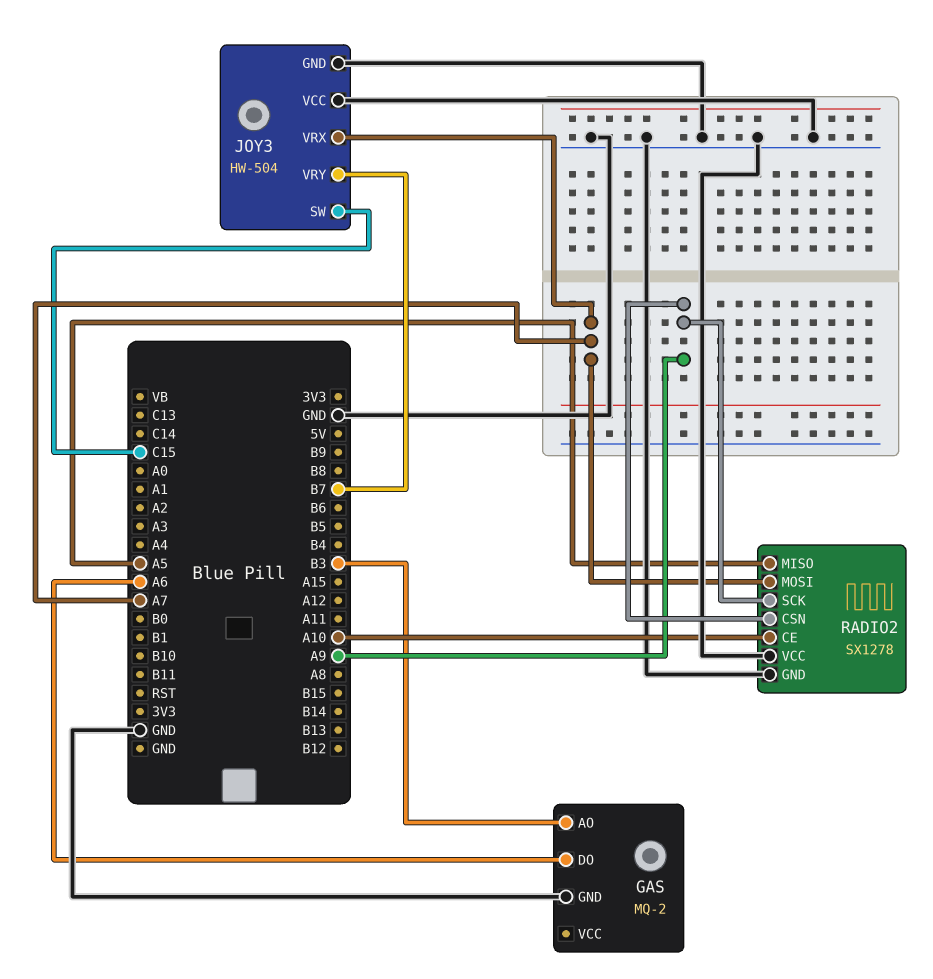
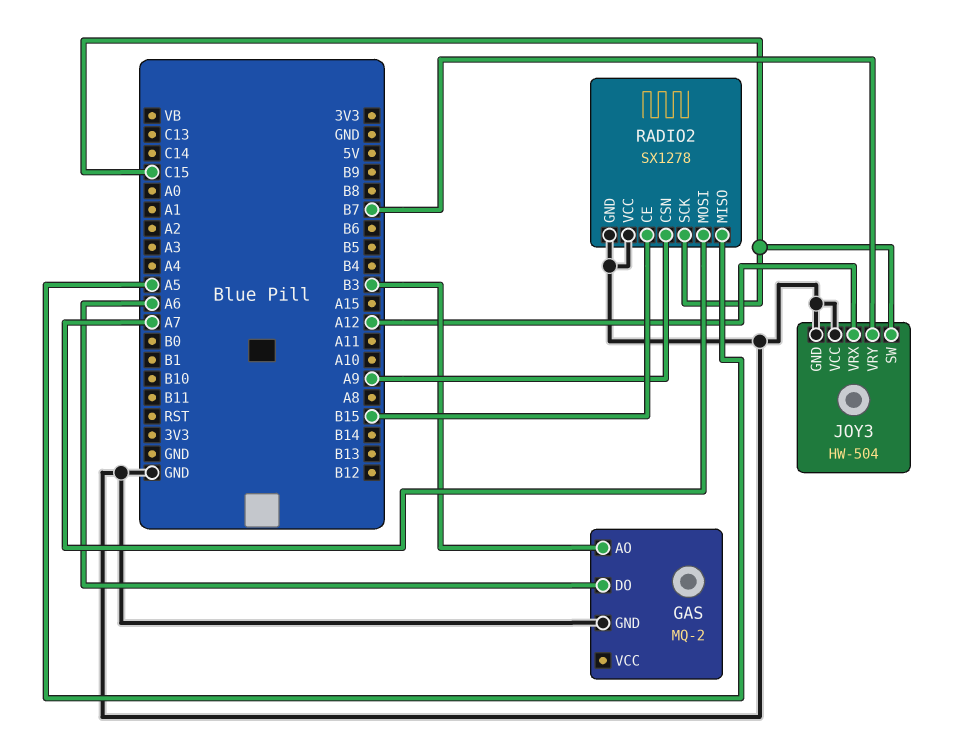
JOY3 pin VRX: A7 -> A12
RADIO2 pin CE: A10 -> B15
RADIO2 pin SCK: A9 -> C15

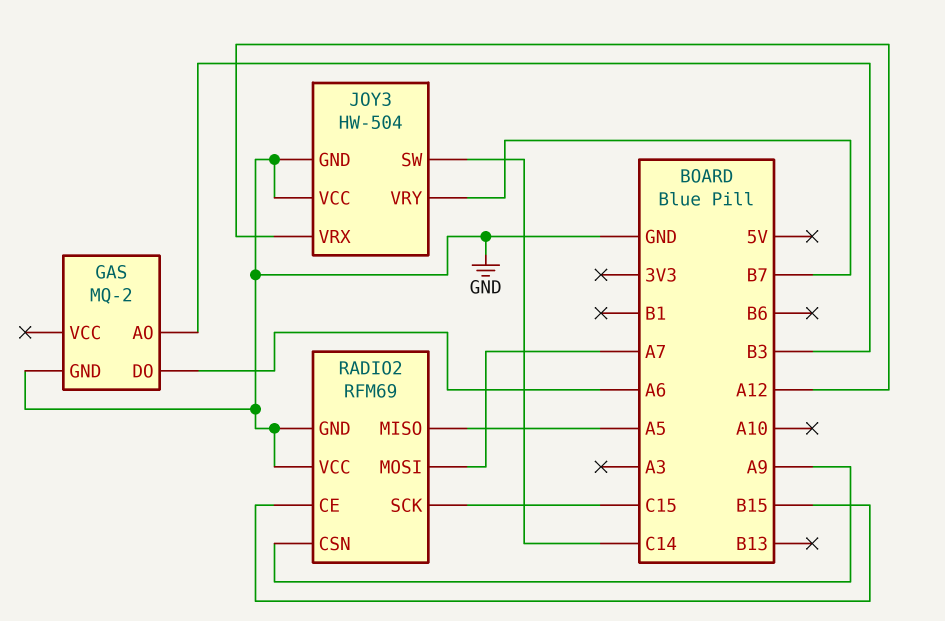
JOY3 pin SW: C15 -> C14
RADIO2: SX1278 -> RFM69

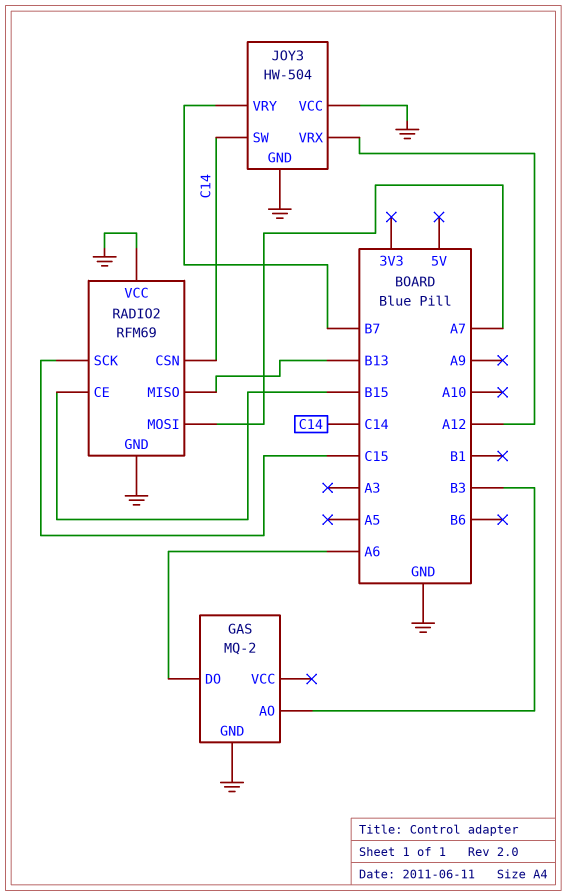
RADIO2 pin CSN: A9 -> C14
RADIO2 pin MISO: A5 -> B13

